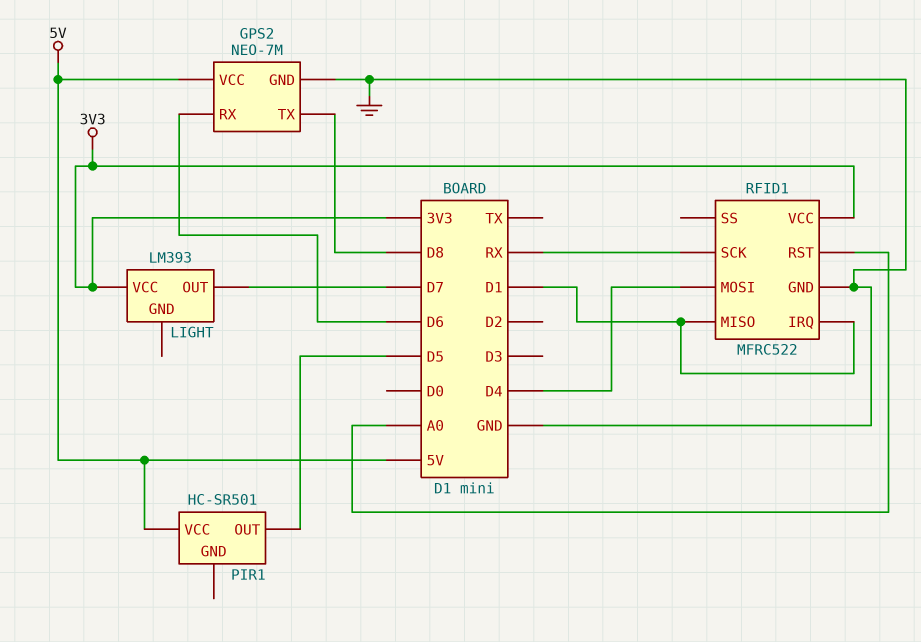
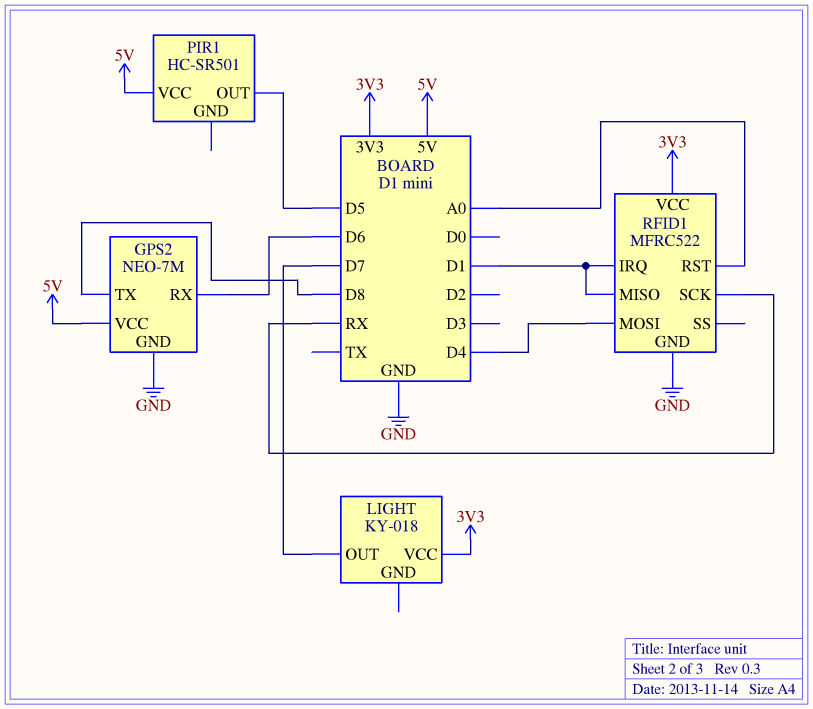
LIGHT: LM393 -> KY-018

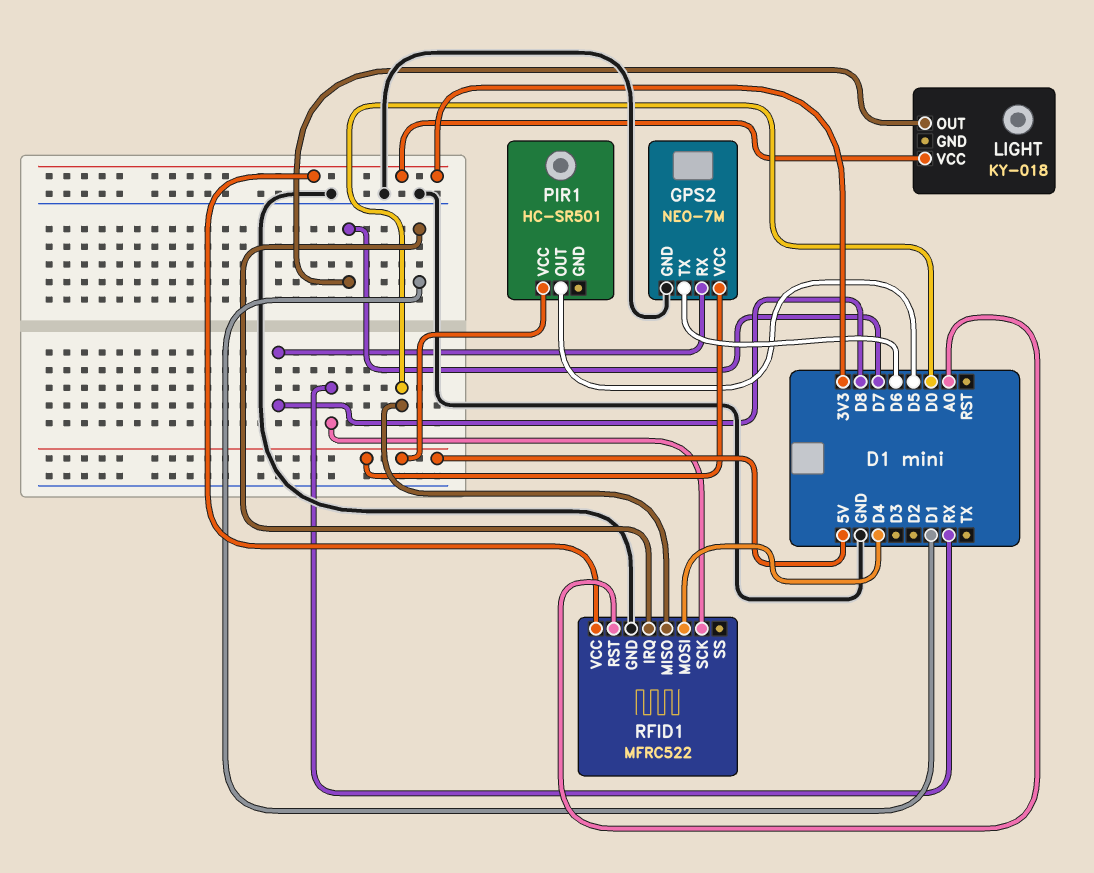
GPS2 pin RX: D6 -> D8
GPS2 pin TX: D8 -> D6
RFID1 pin MISO: D1 -> D0

